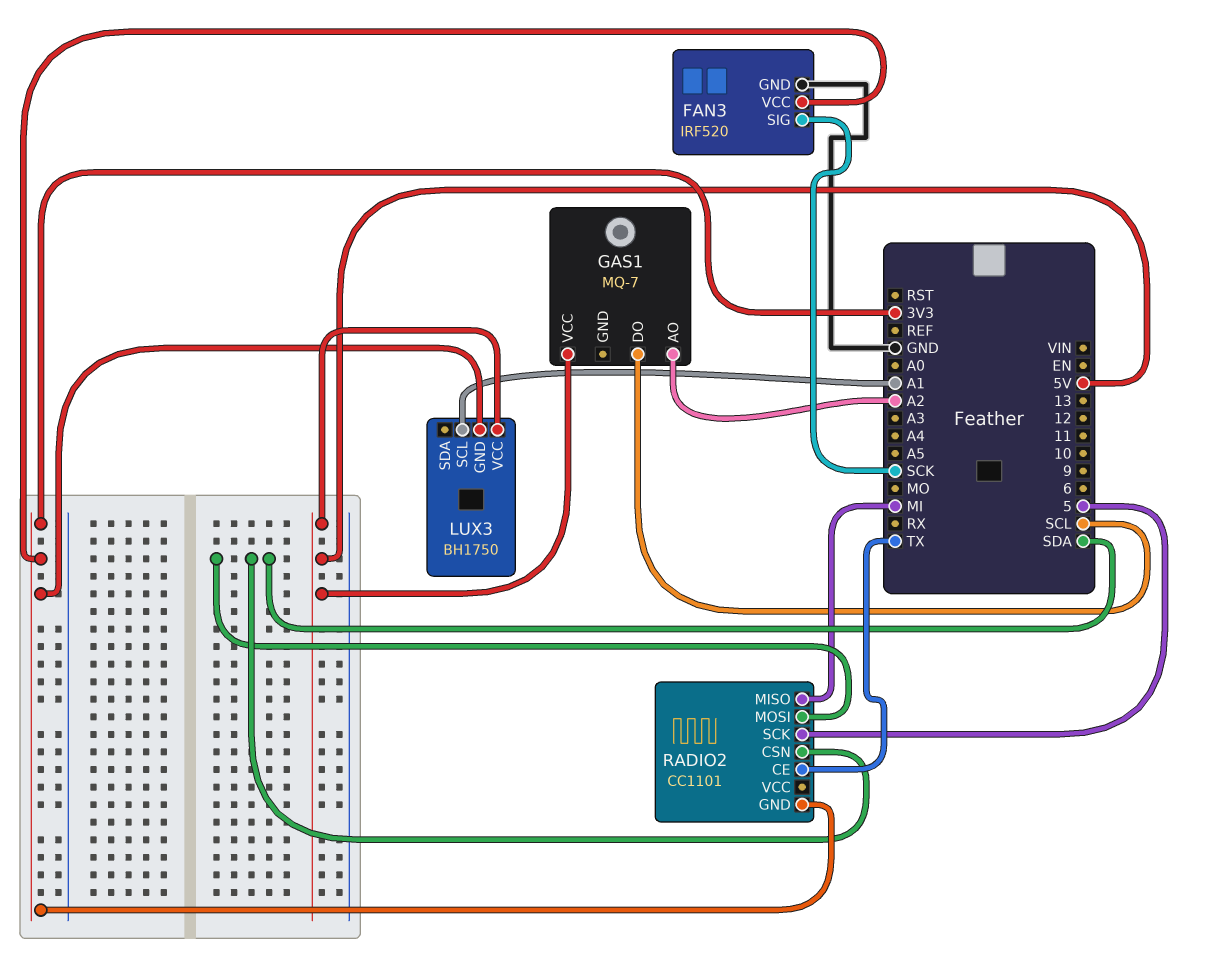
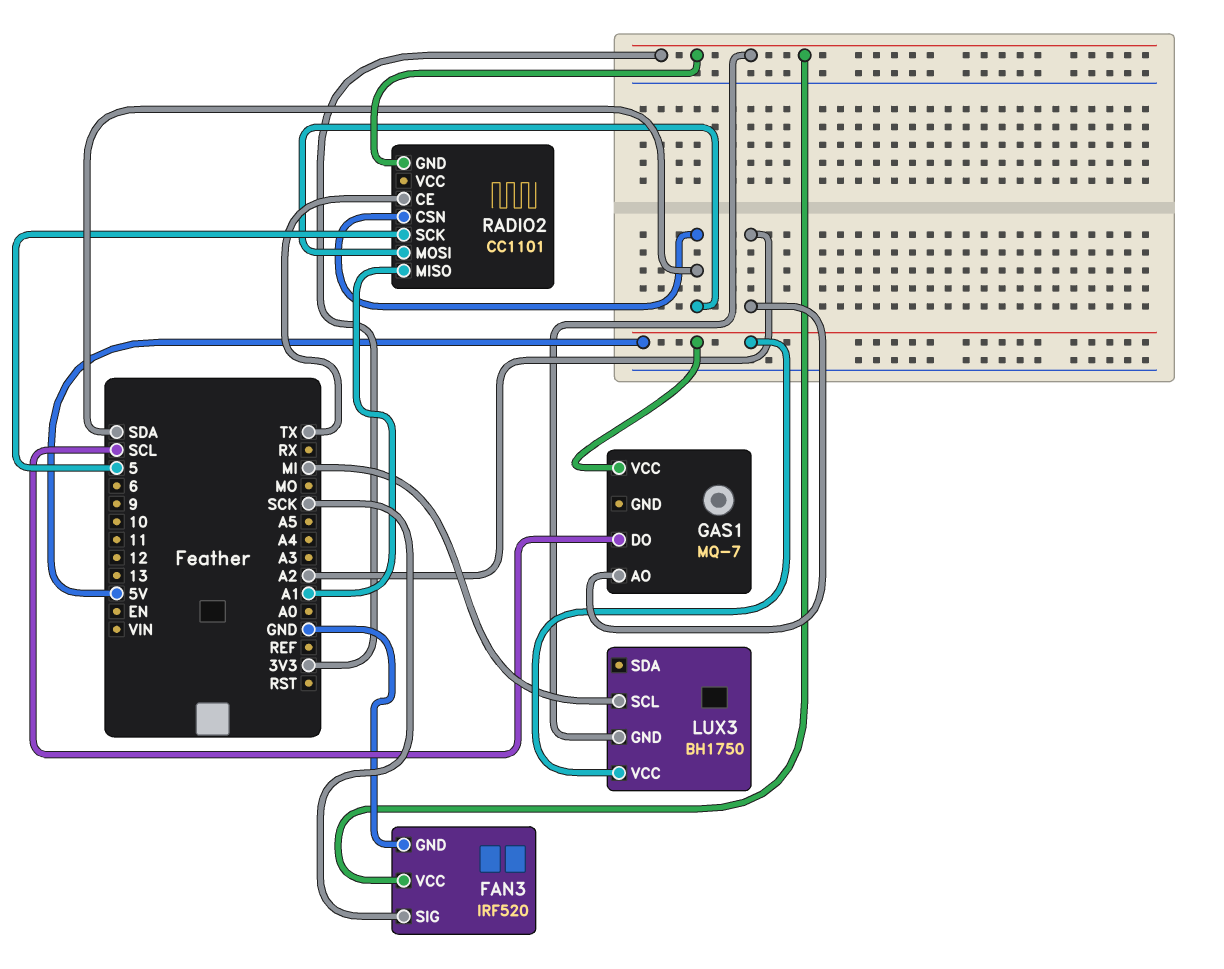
LUX3 pin SCL: A1 -> MI
RADIO2 pin MISO: MI -> A1

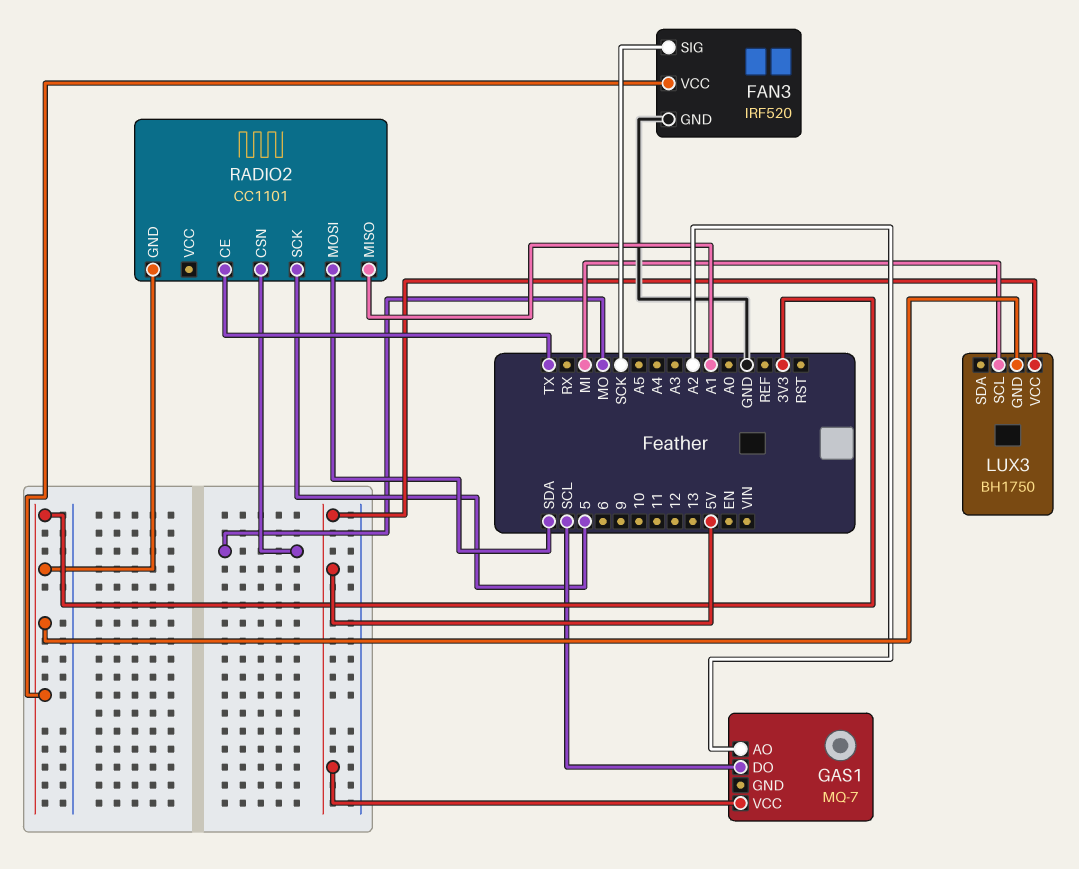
RADIO2 pin CSN: SDA -> MO

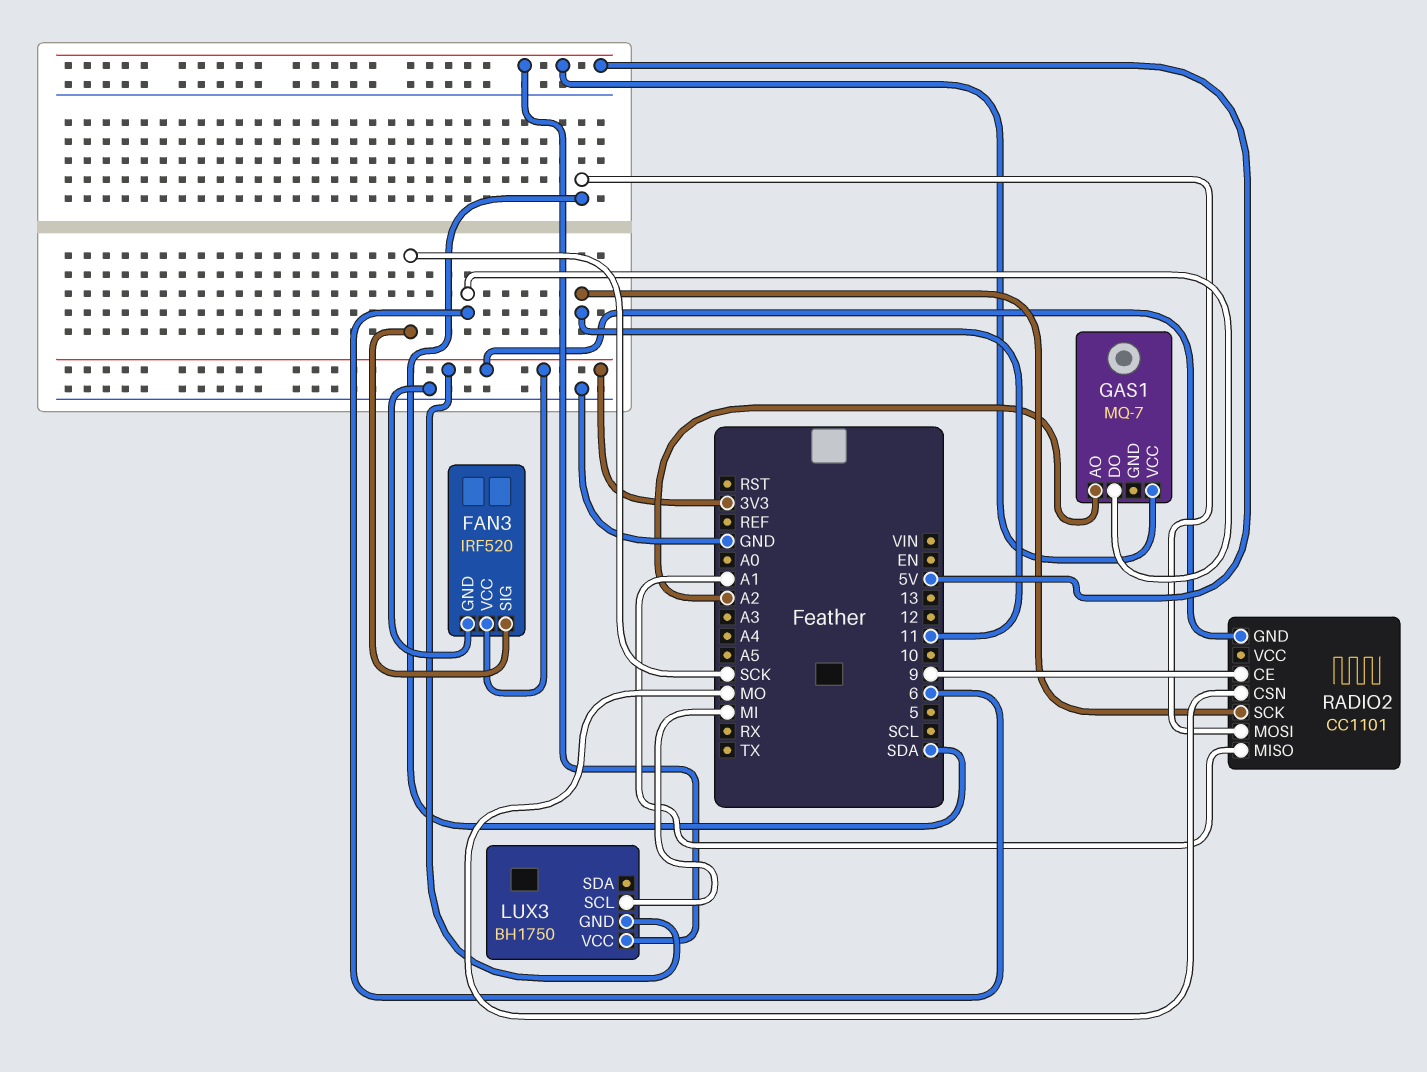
GAS1 pin DO: SCL -> 6
RADIO2 pin CE: TX -> 9
RADIO2 pin SCK: 5 -> 11

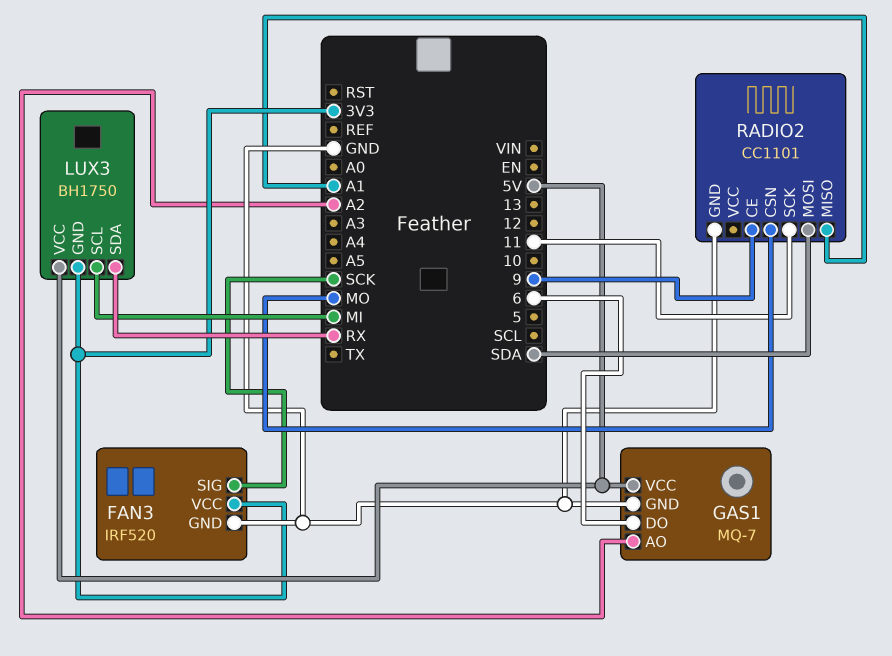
GAS1 pin GND: none -> GND
LUX3 pin SDA: none -> RX
RADIO2 pin GND: 3V3 -> GND

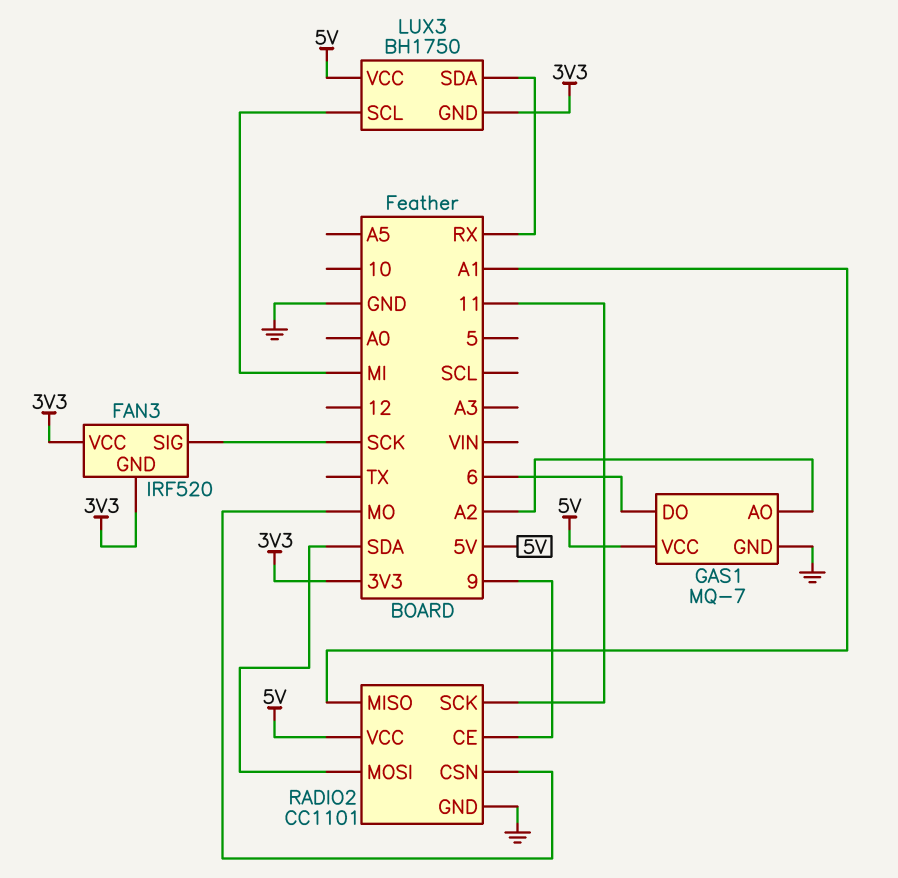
FAN3 pin GND: GND -> 3V3
RADIO2 pin VCC: none -> 5V

